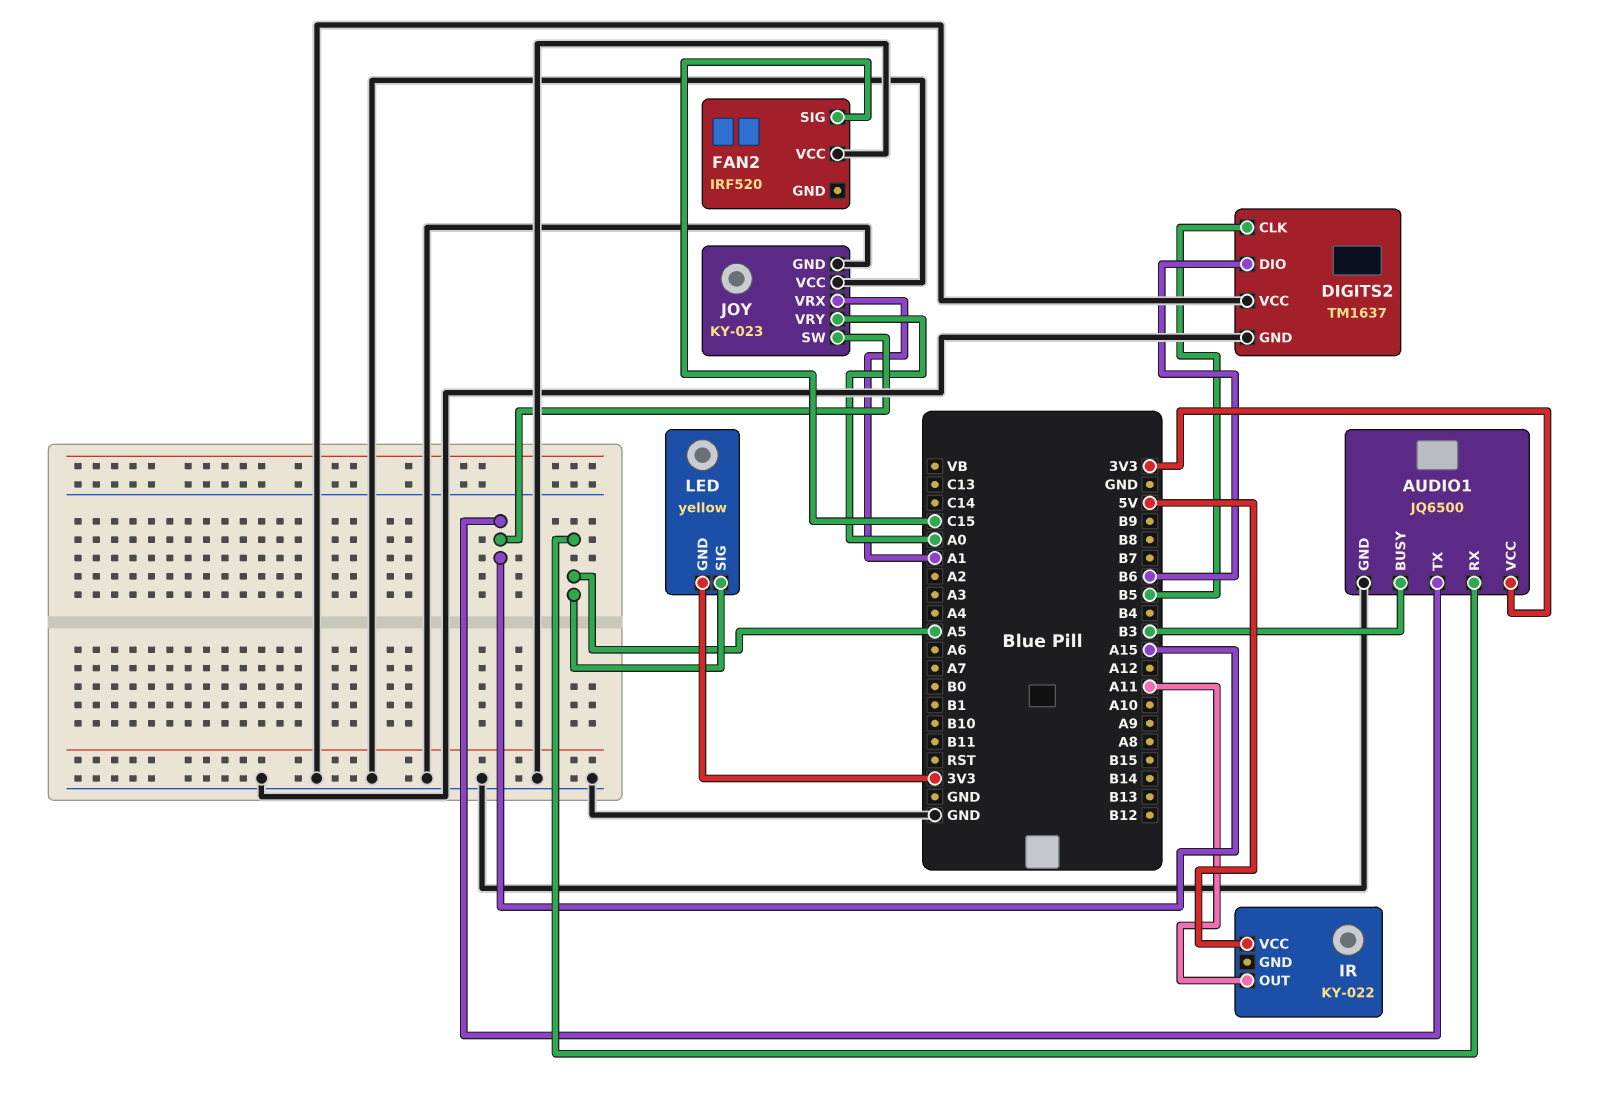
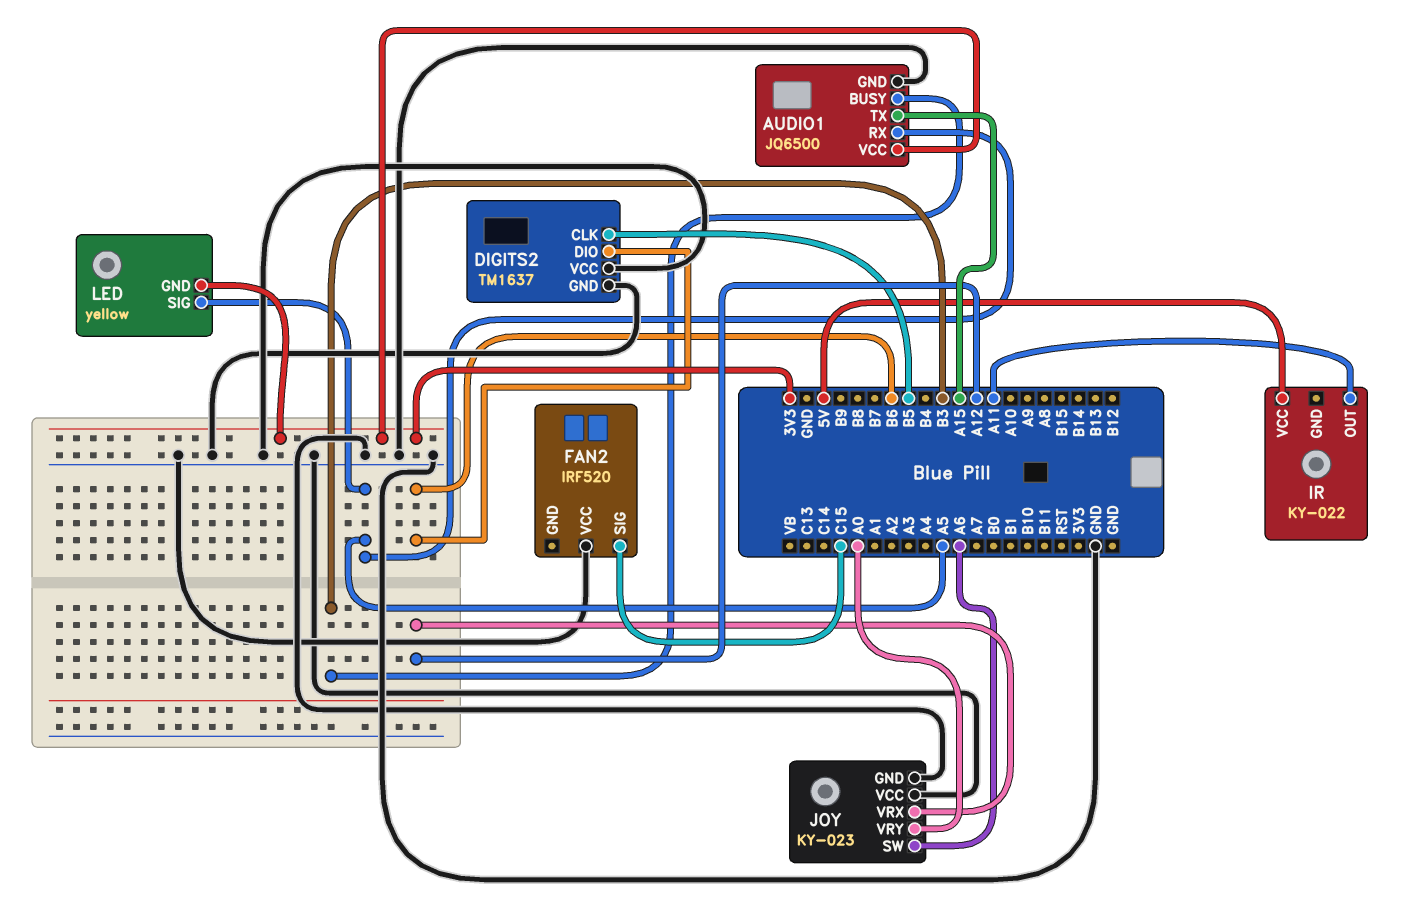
JOY pin SW: A15 -> A6
JOY pin VRX: A1 -> A12

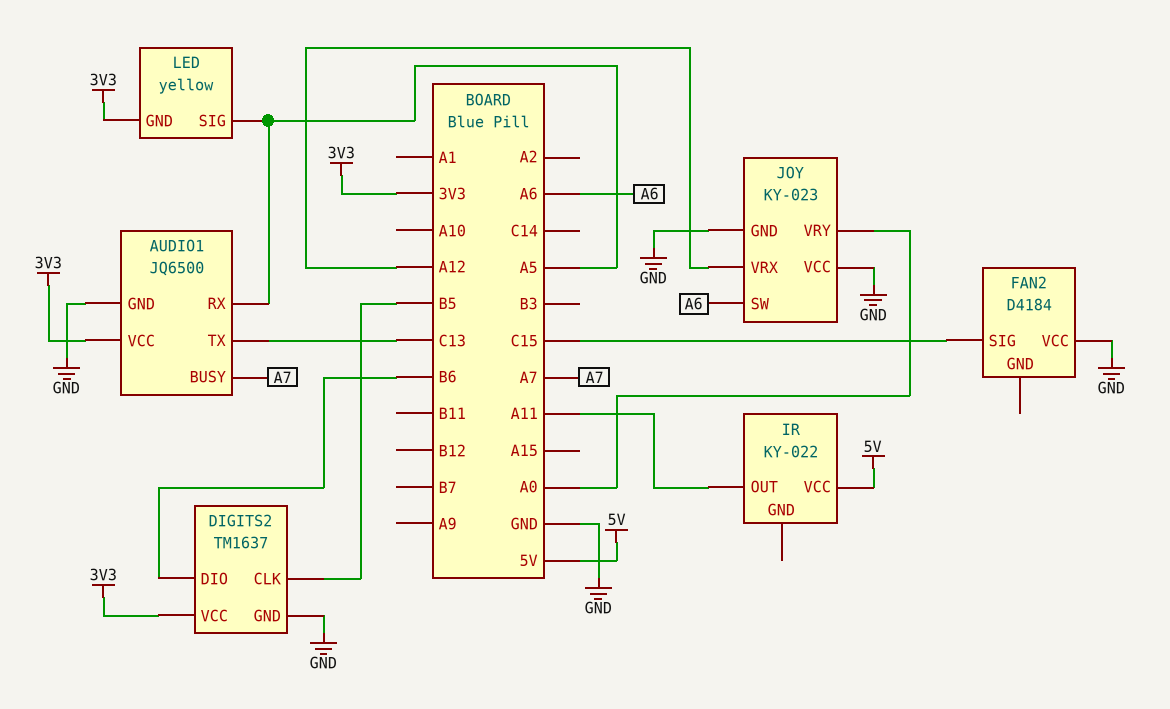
AUDIO1 pin BUSY: B3 -> A7
AUDIO1 pin TX: A15 -> C13
DIGITS2 pin VCC: GND -> 3V3
FAN2: IRF520 -> D4184

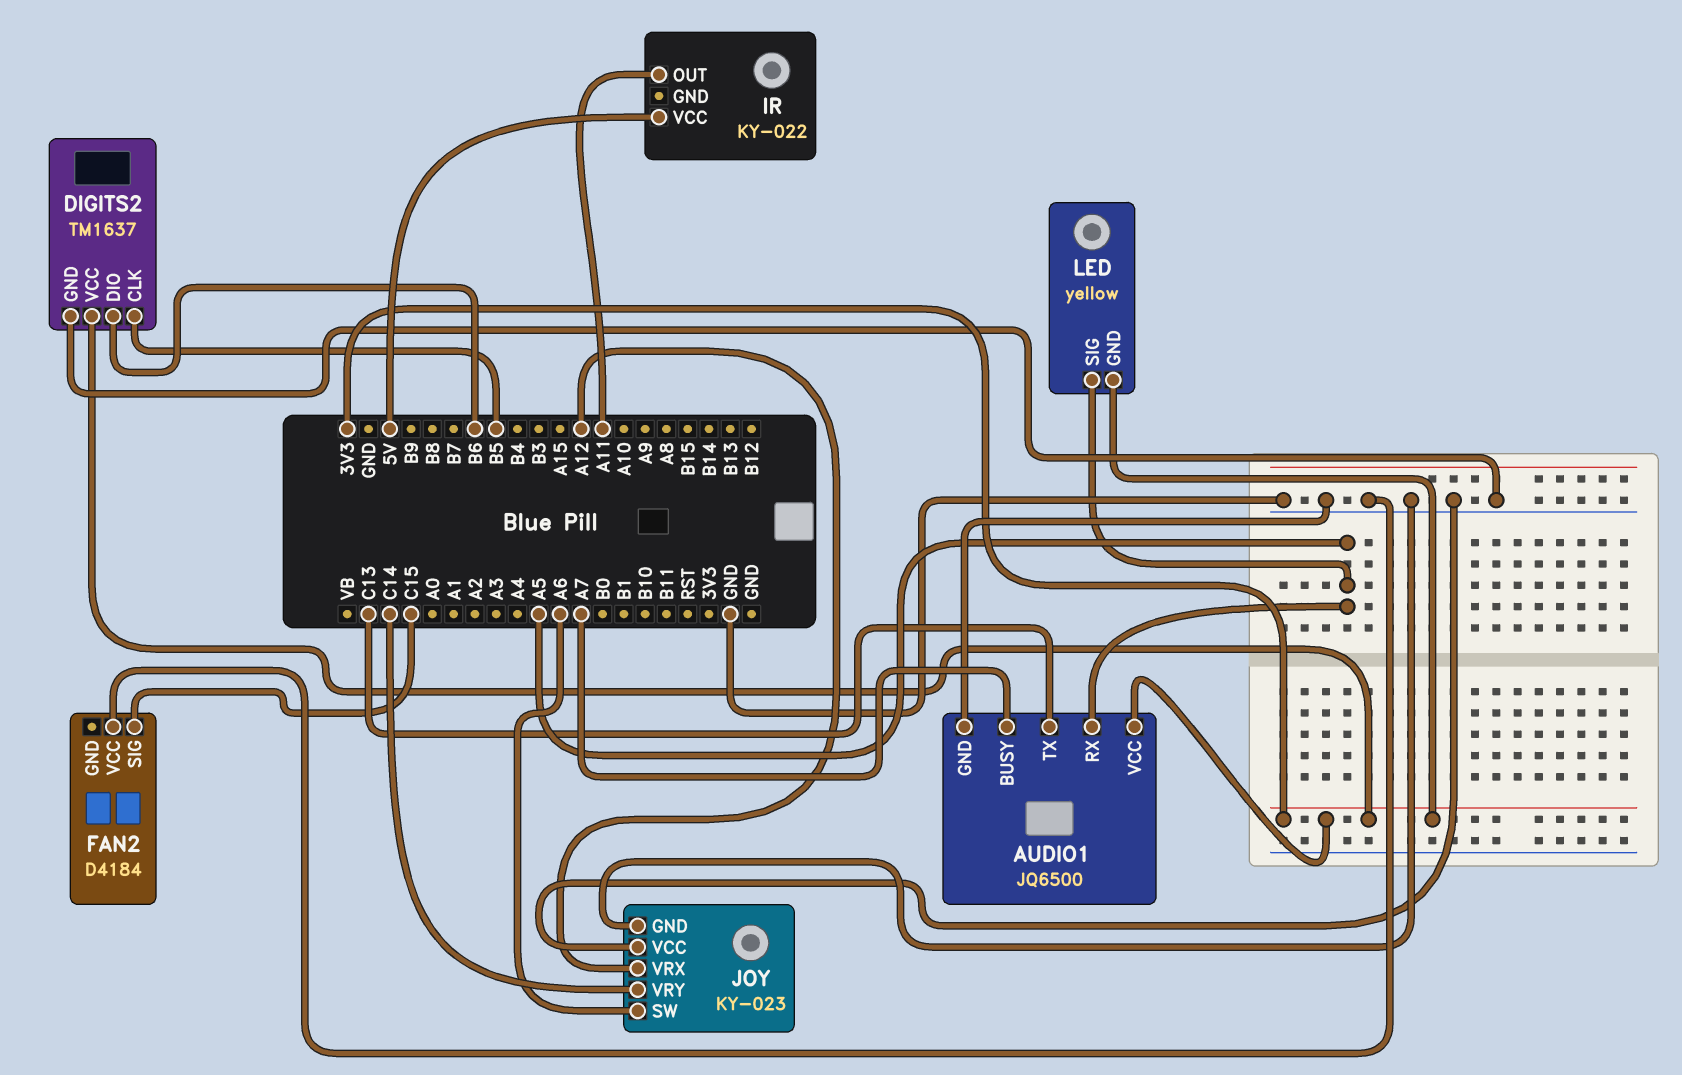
JOY pin VRY: A0 -> C14

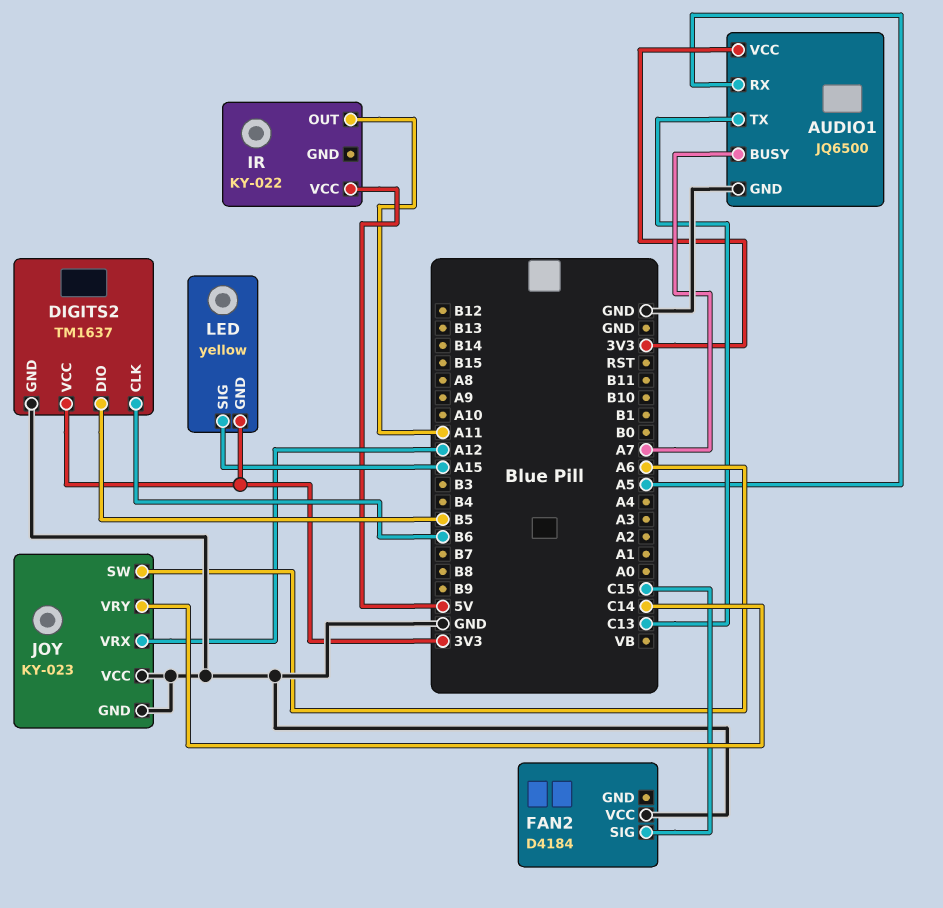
DIGITS2 pin CLK: B5 -> B6
DIGITS2 pin DIO: B6 -> B5
LED pin SIG: A5 -> A15

